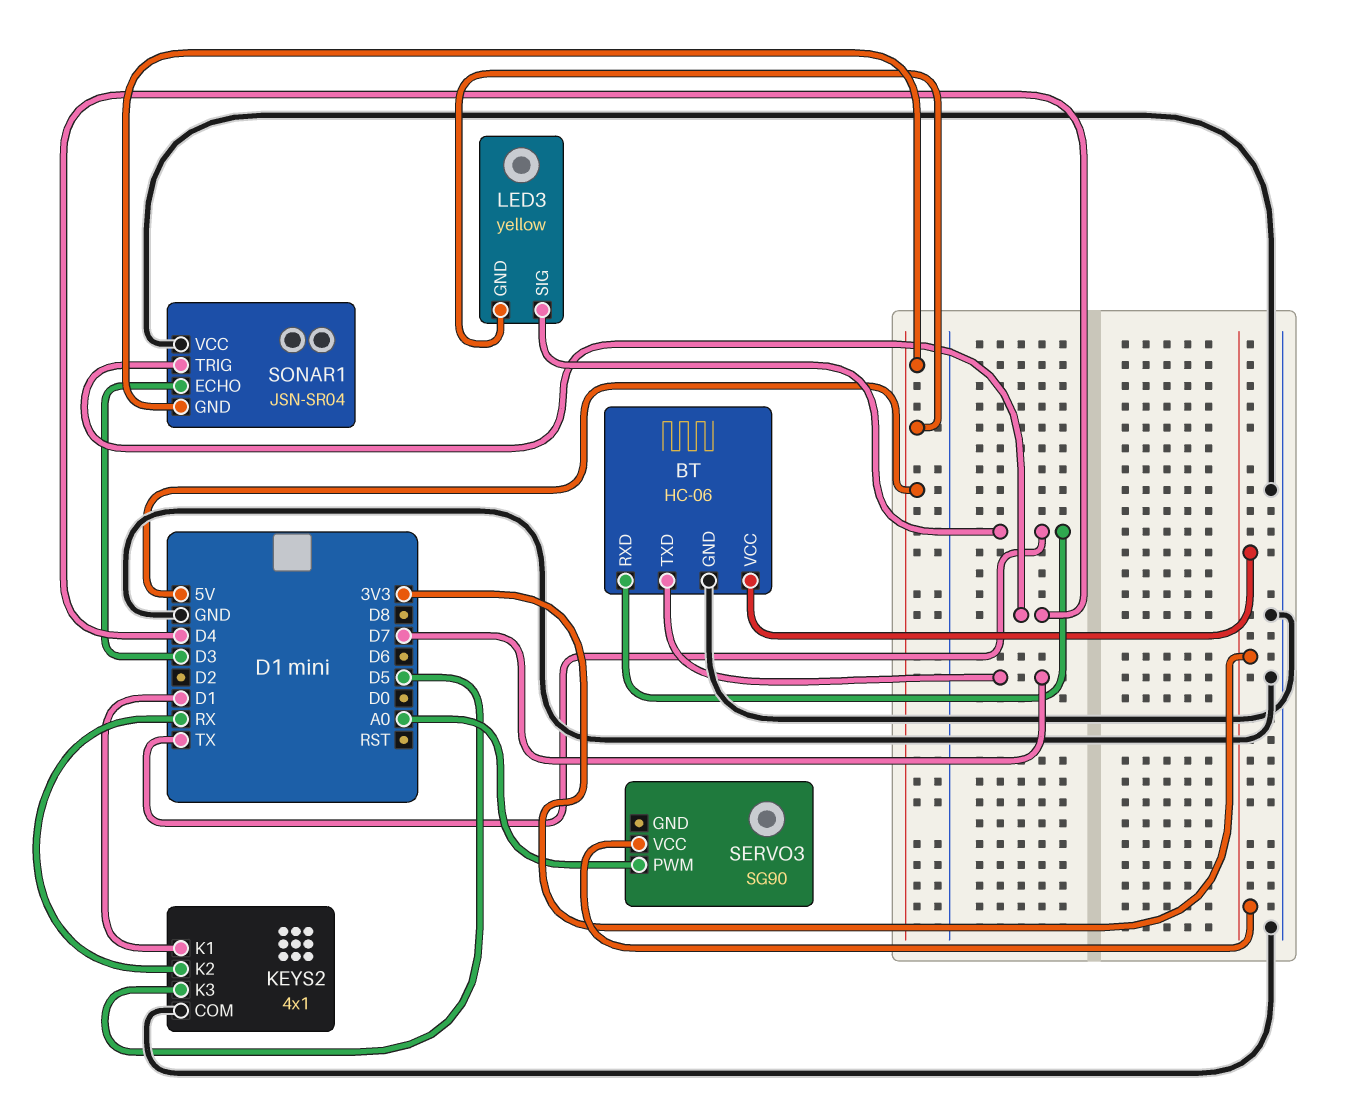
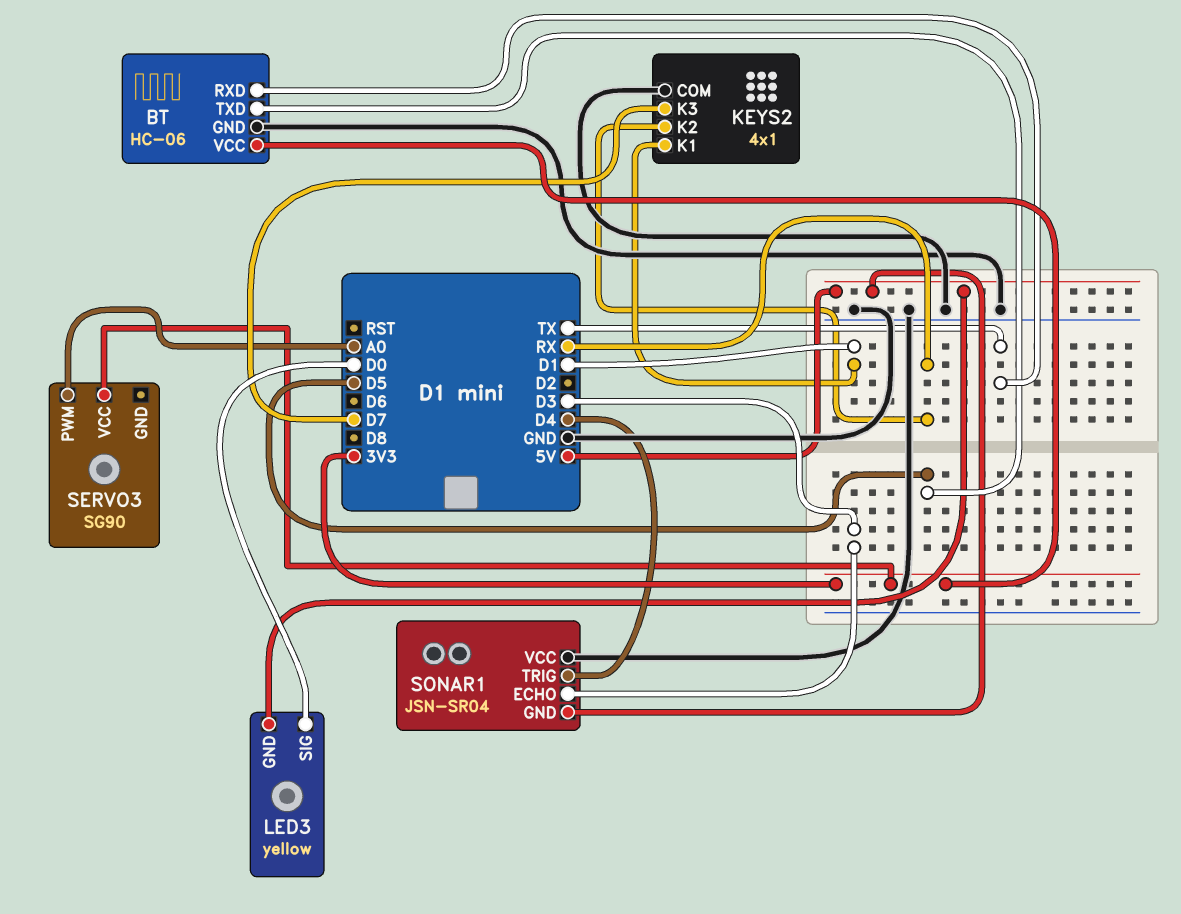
BT pin TXD: D7 -> D5
KEYS2 pin K3: D5 -> D7
LED3 pin SIG: TX -> D0

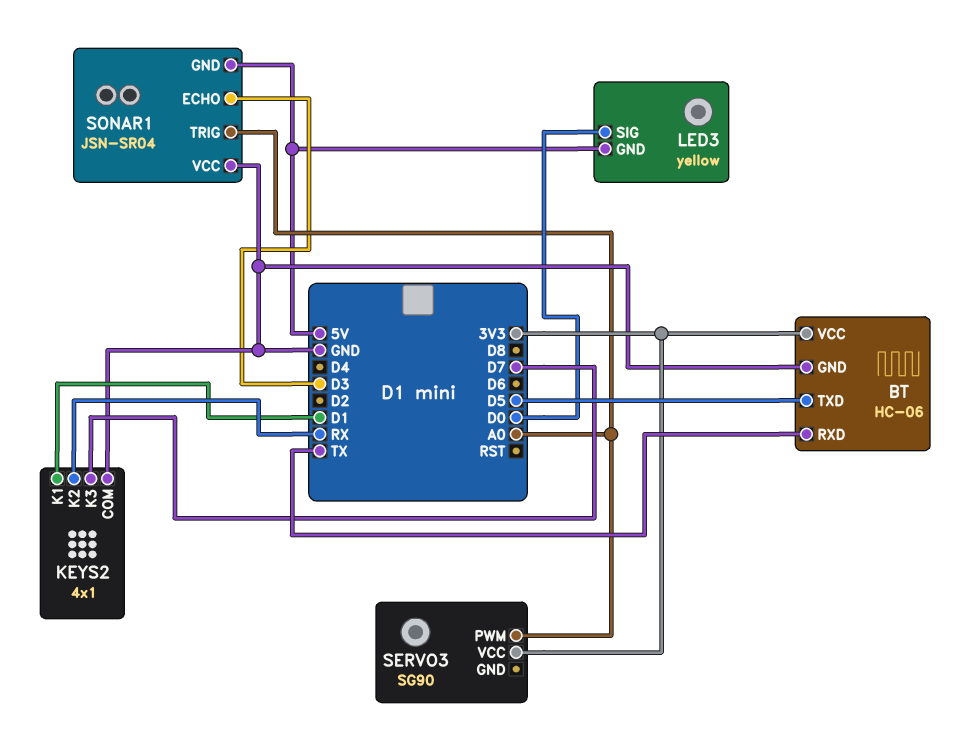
SONAR1 pin TRIG: D4 -> A0

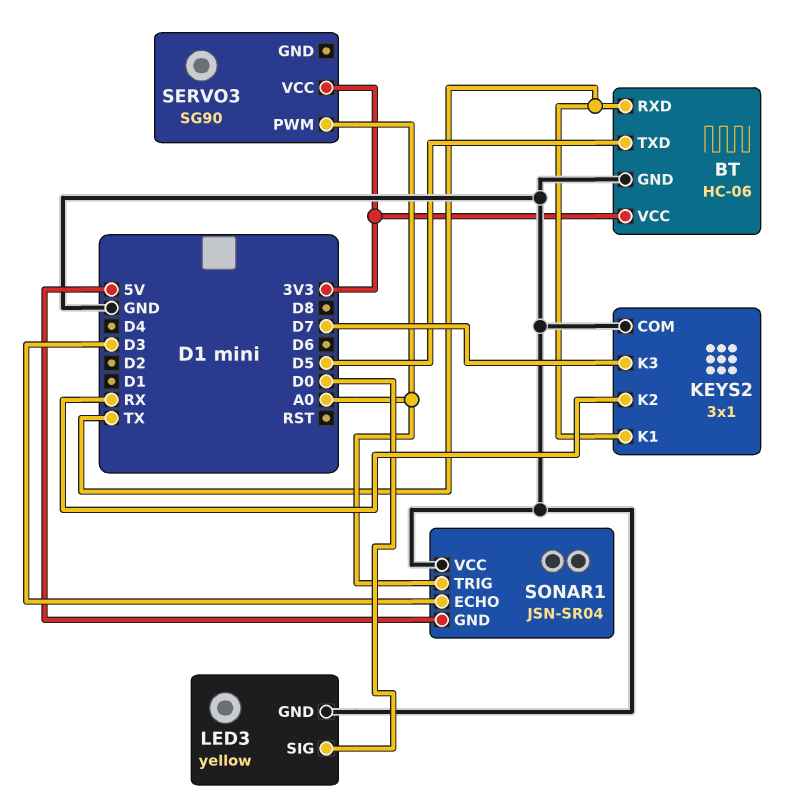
KEYS2: 4x1 -> 3x1
KEYS2 pin K1: D1 -> TX
LED3 pin GND: 5V -> GND

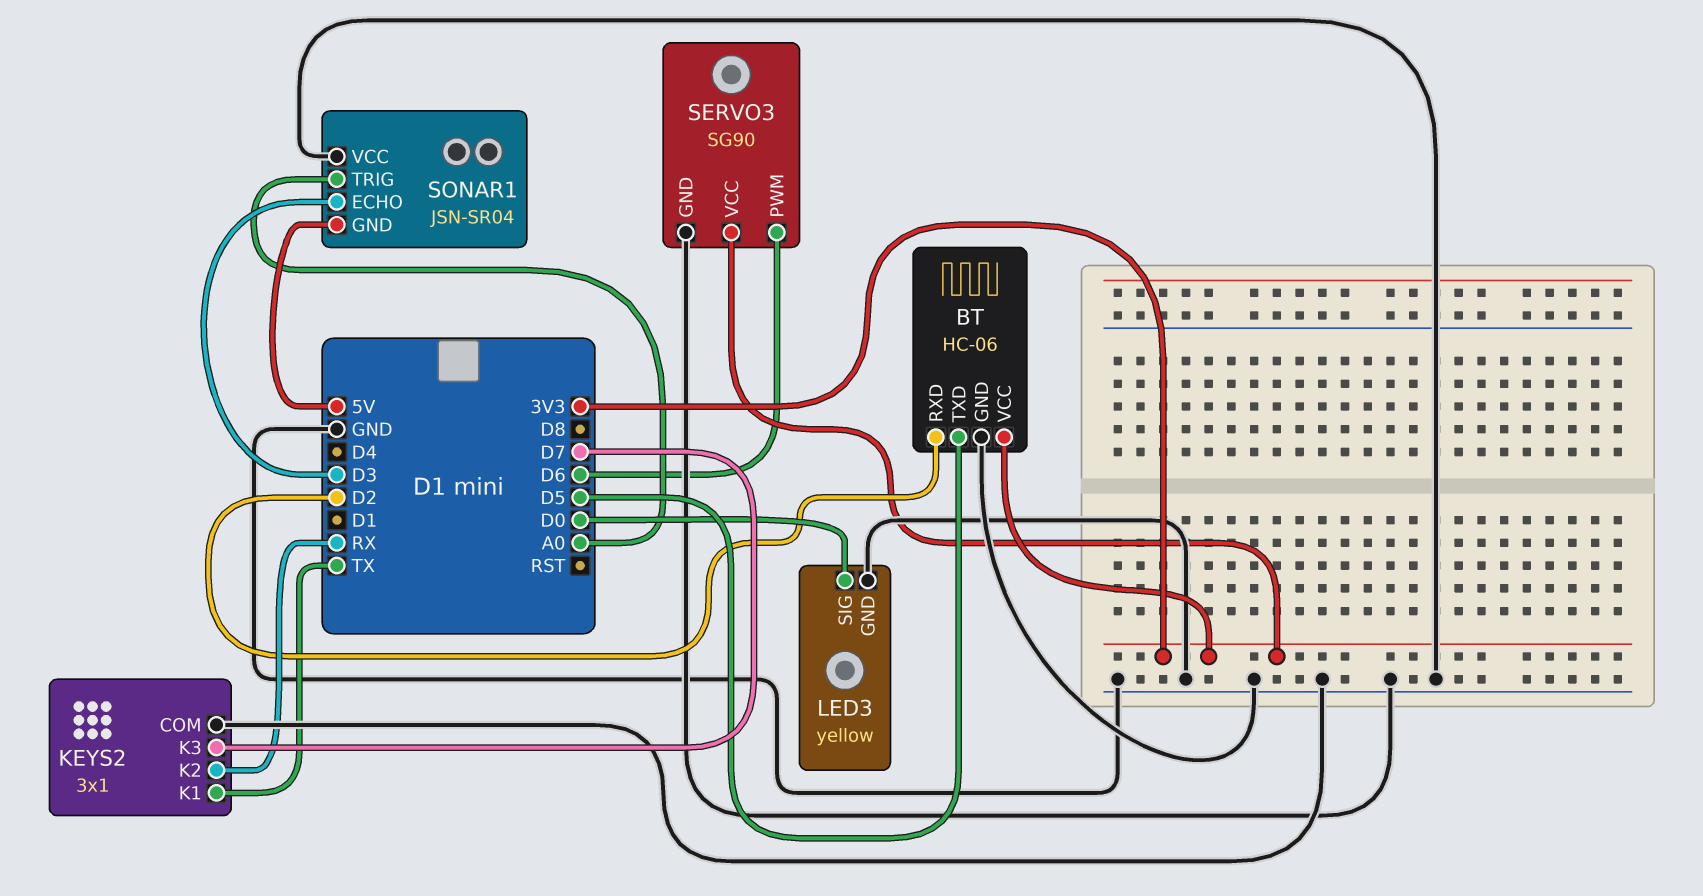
BT pin RXD: TX -> D2
SERVO3 pin GND: none -> GND
SERVO3 pin PWM: A0 -> D6

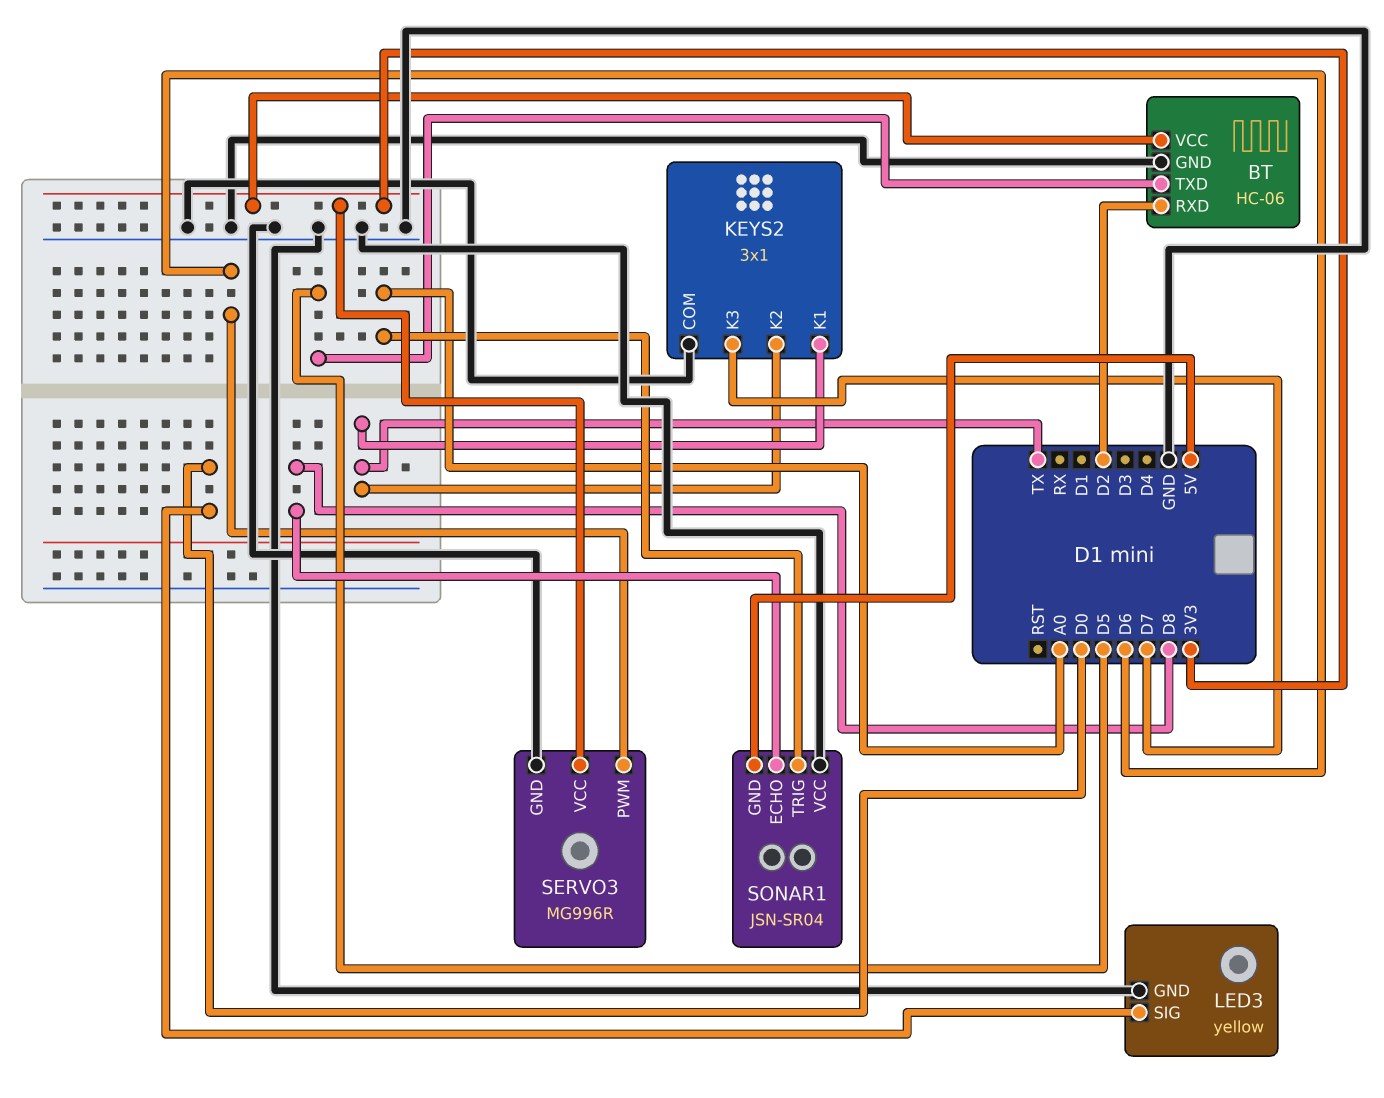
KEYS2 pin K2: RX -> TX
SERVO3: SG90 -> MG996R
SONAR1 pin ECHO: D3 -> D8

